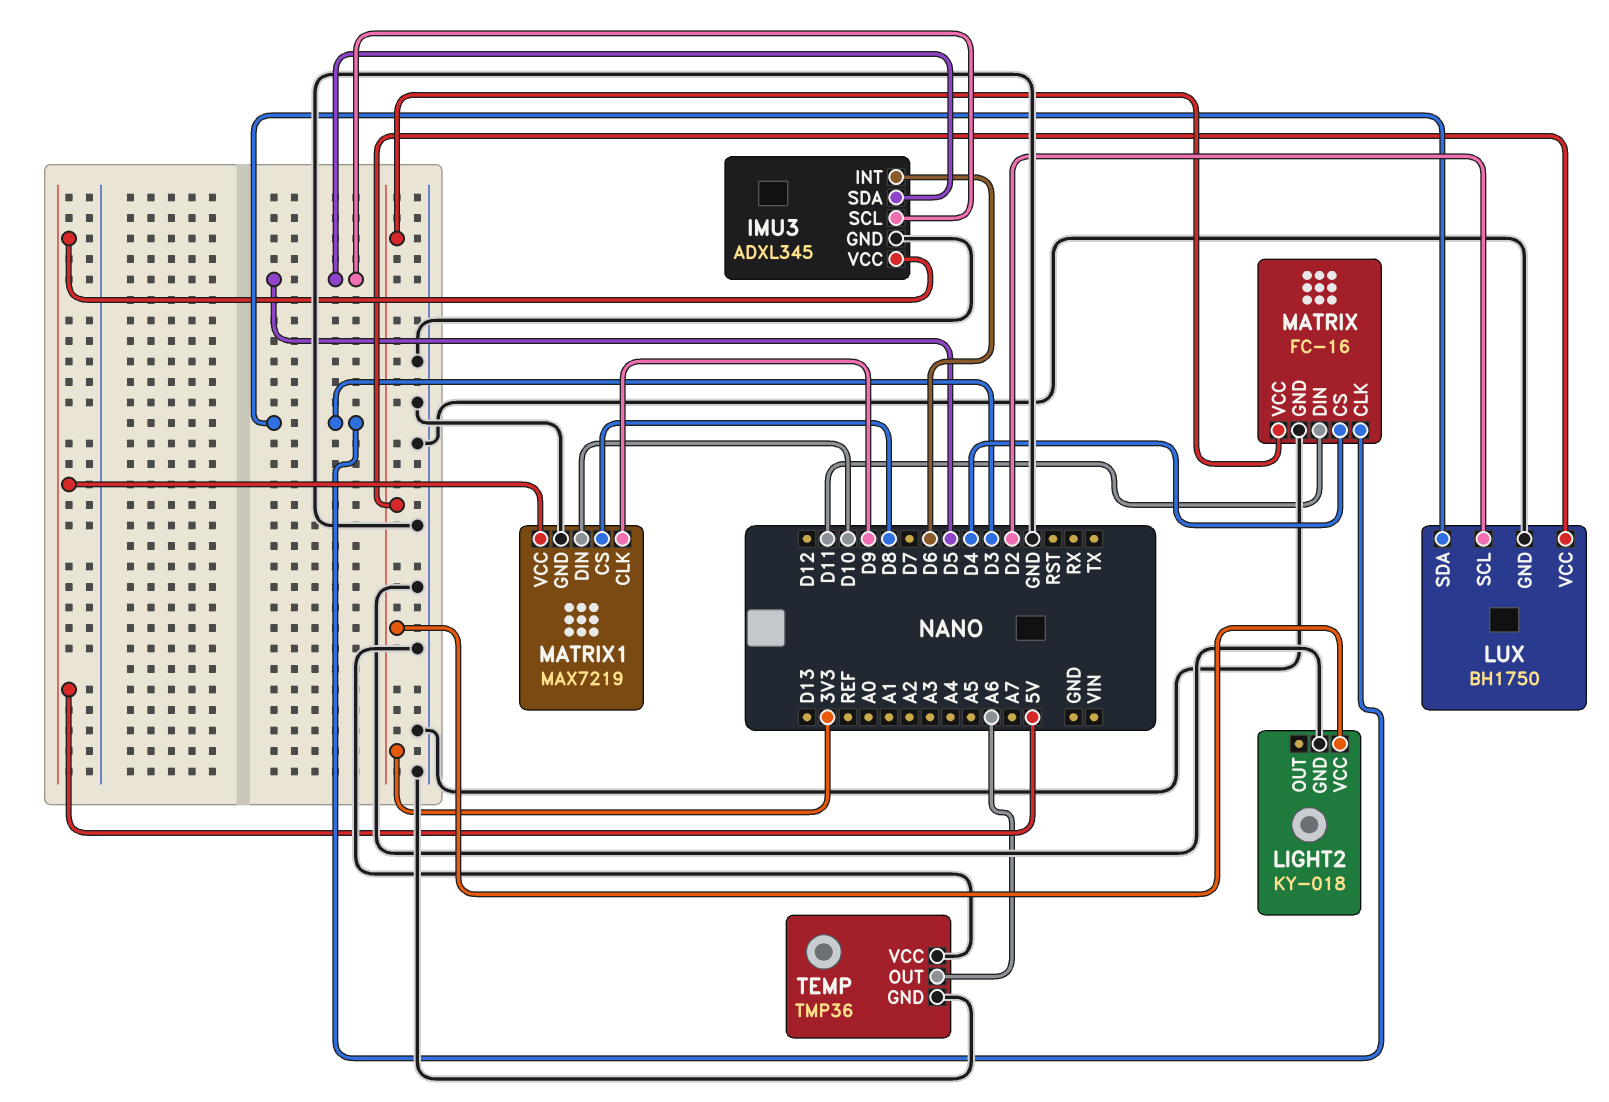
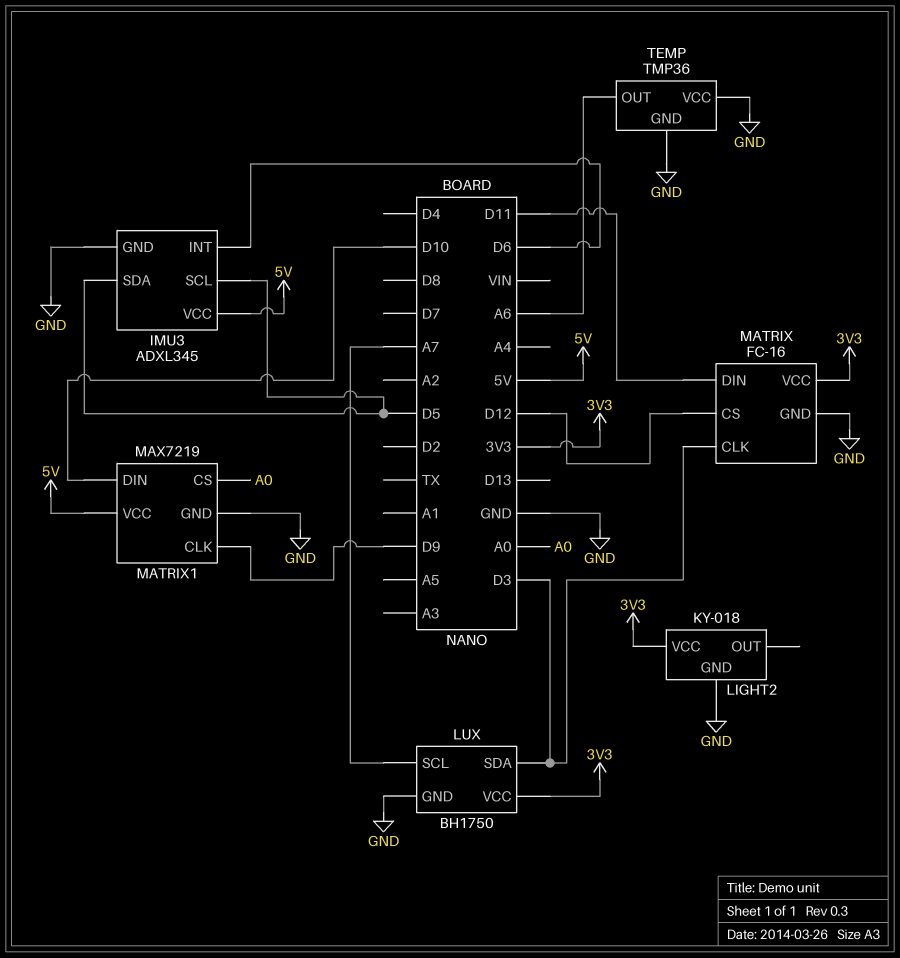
LUX pin SCL: D2 -> A7
MATRIX pin CS: D4 -> D12
MATRIX1 pin CS: D8 -> A0

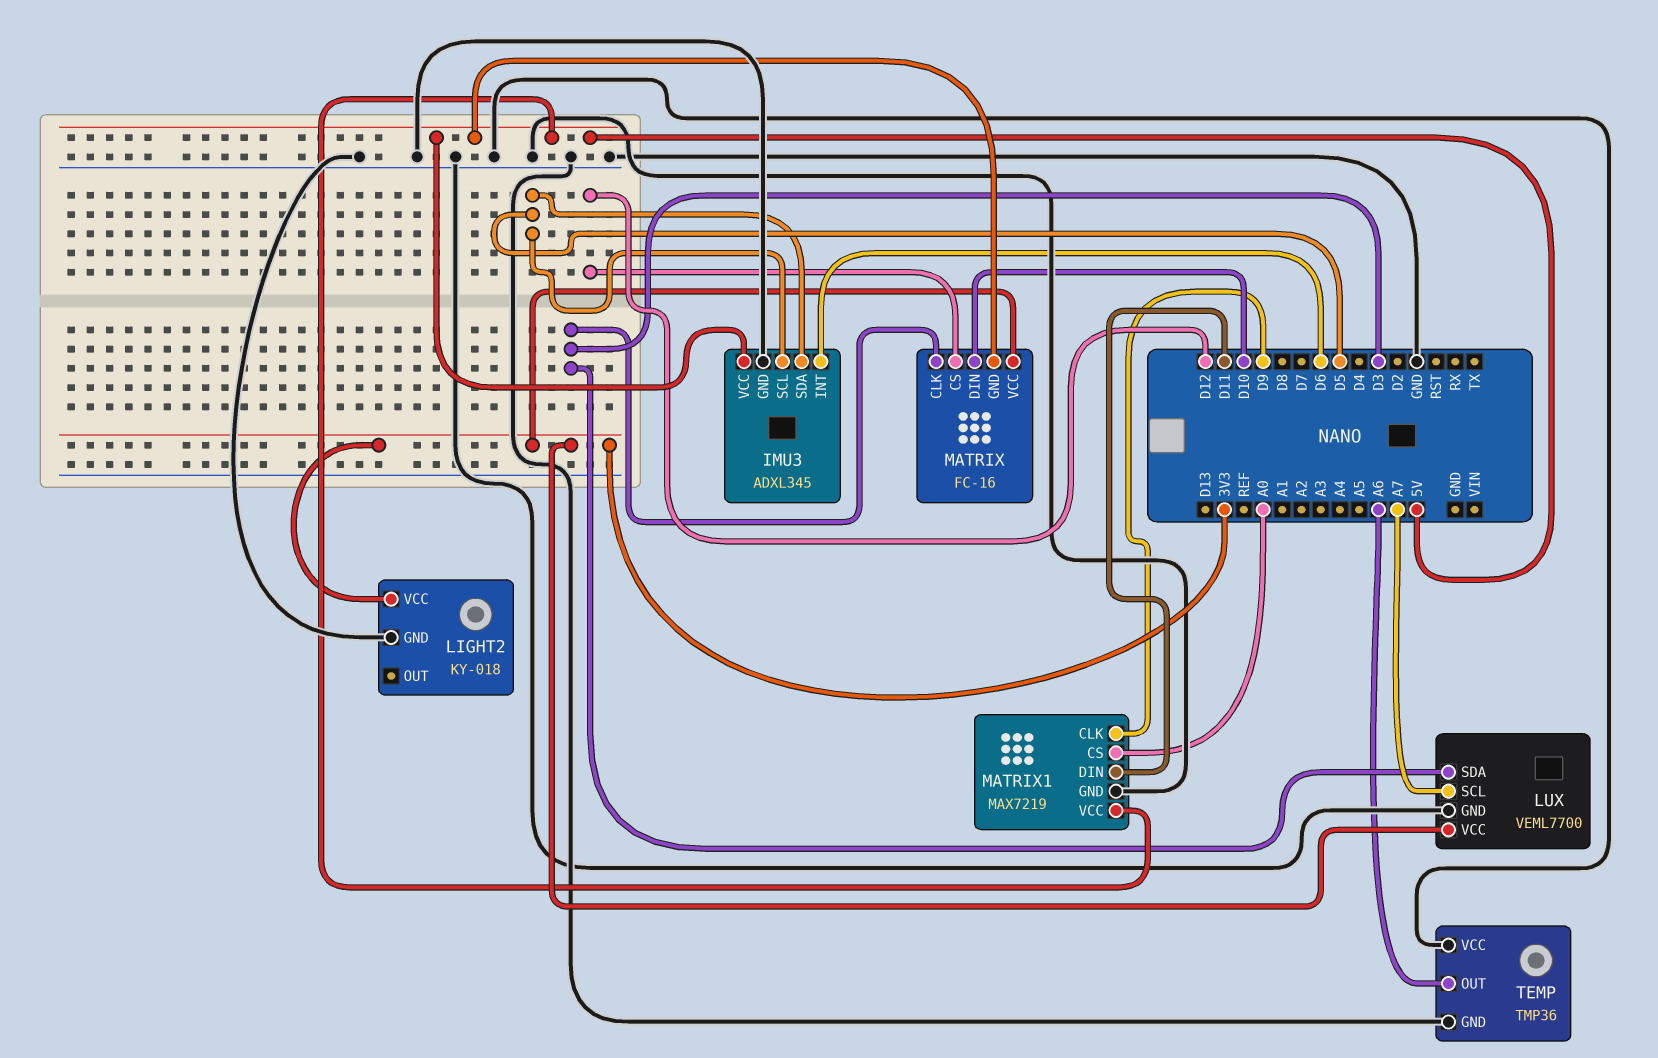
LUX: BH1750 -> VEML7700
MATRIX pin DIN: D11 -> D10
MATRIX pin GND: GND -> 5V
MATRIX1 pin DIN: D10 -> D11

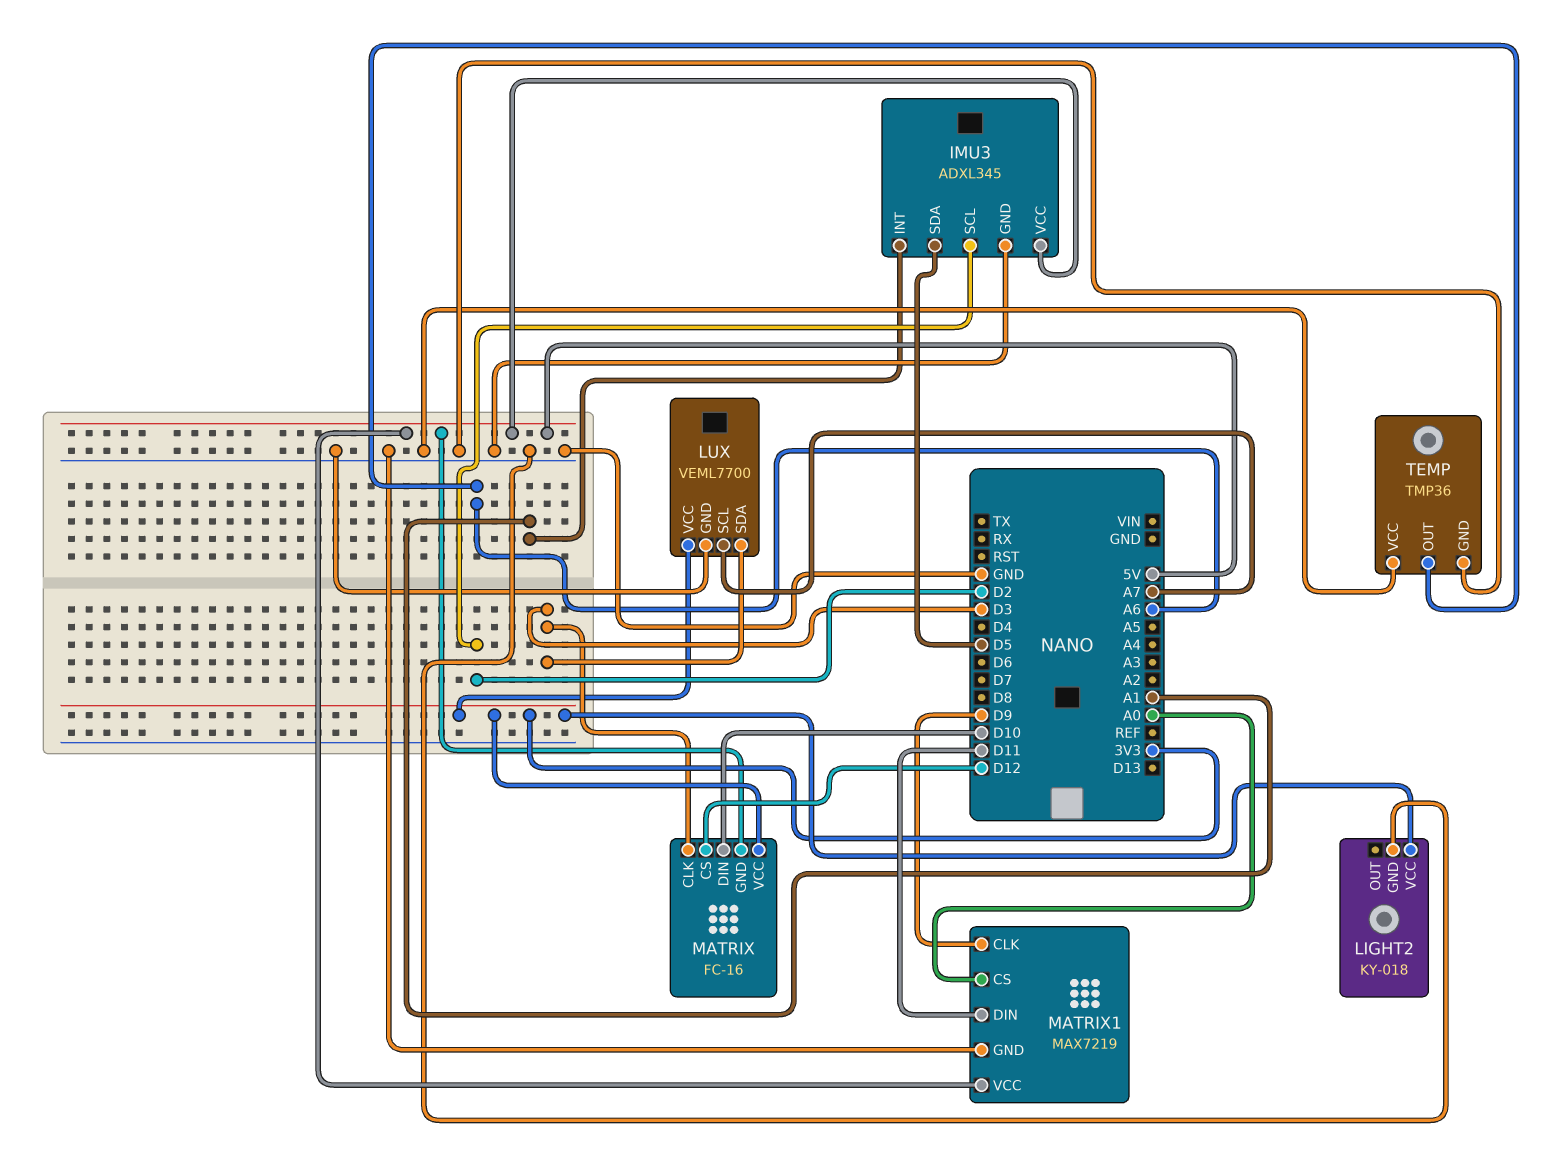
IMU3 pin INT: D6 -> A1
IMU3 pin SCL: D5 -> D2

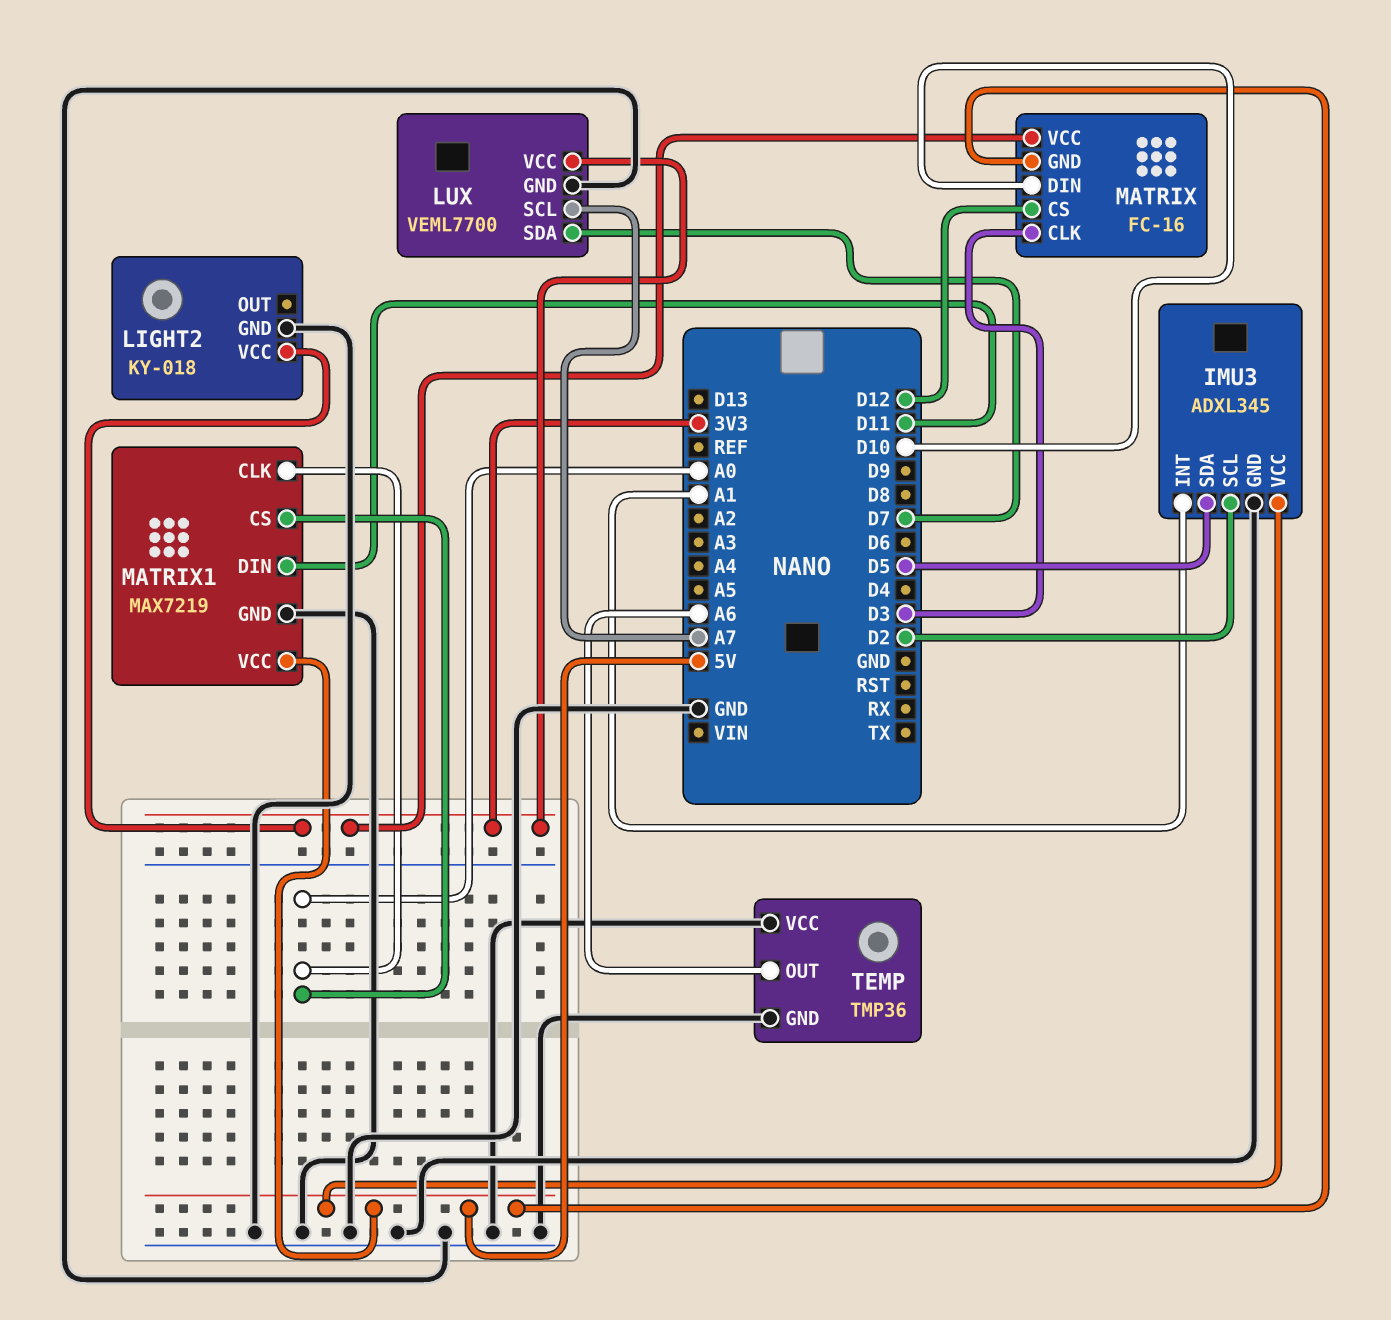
LUX pin SDA: D3 -> D7
MATRIX1 pin CLK: D9 -> A0

